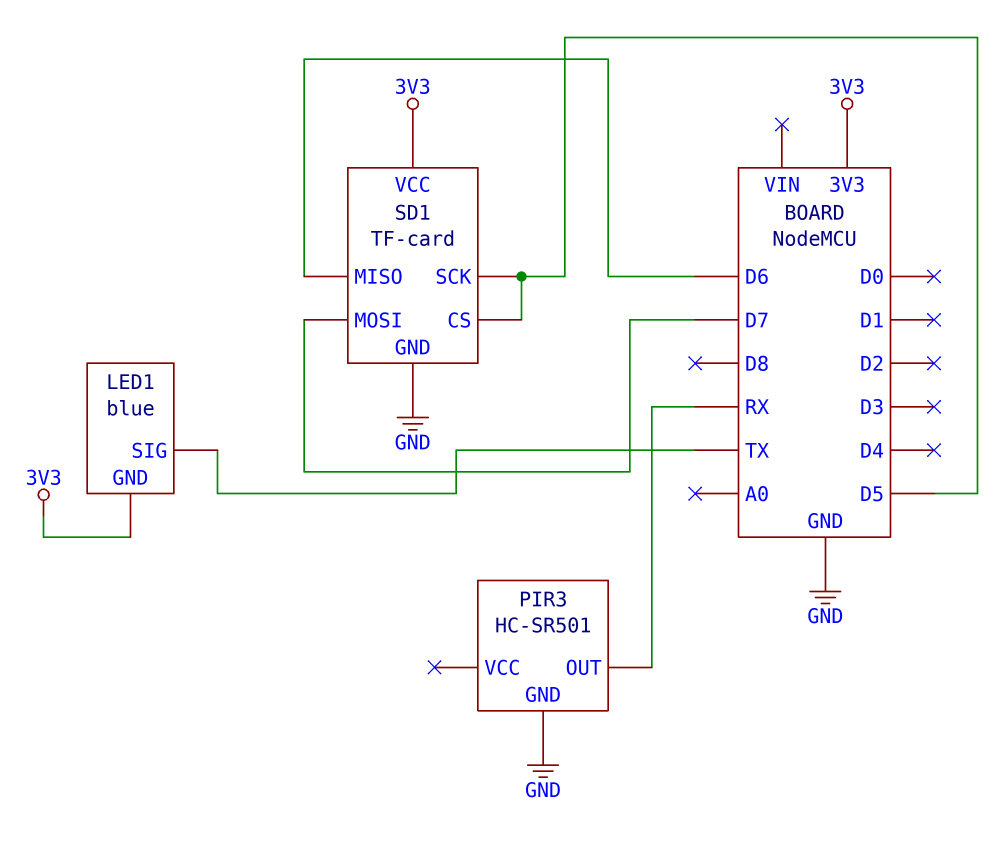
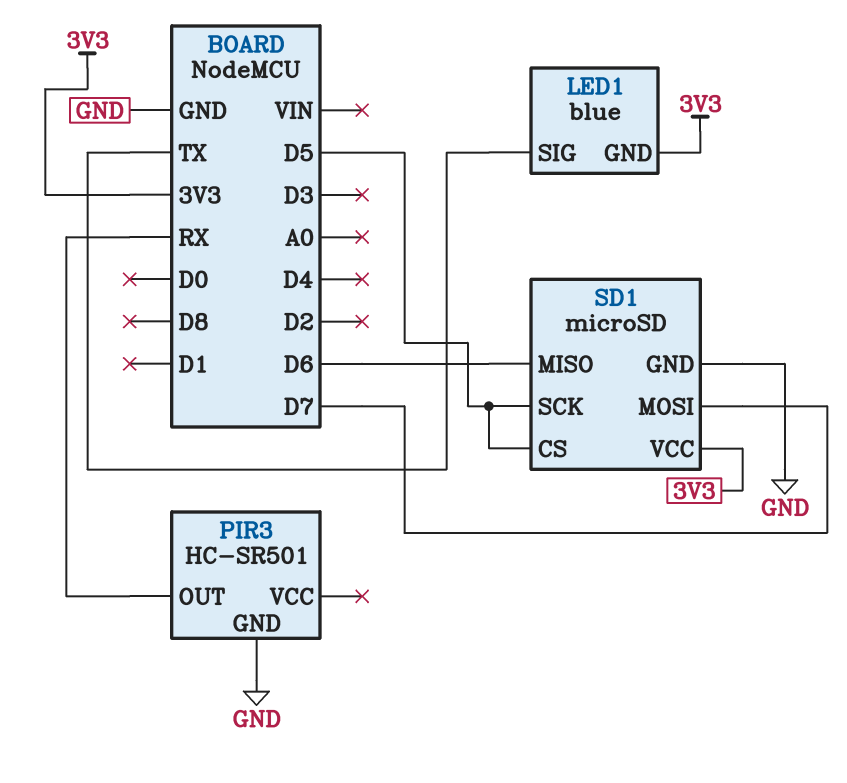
SD1: TF-card -> microSD

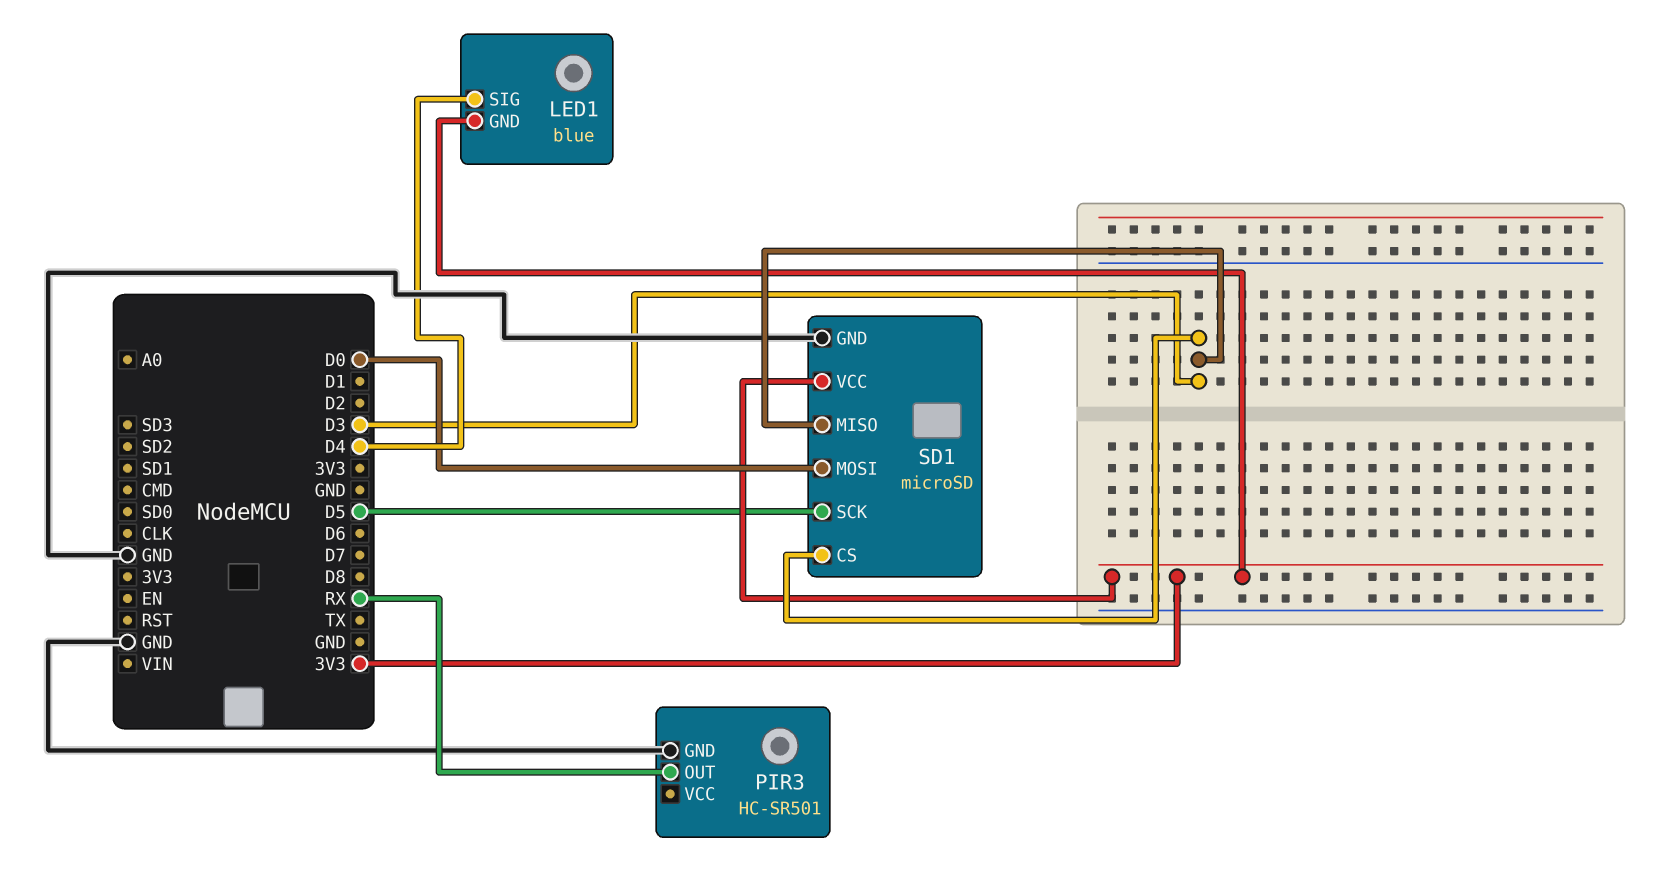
LED1 pin SIG: TX -> D4
SD1 pin CS: D5 -> D3
SD1 pin MISO: D6 -> D3
SD1 pin MOSI: D7 -> D0

